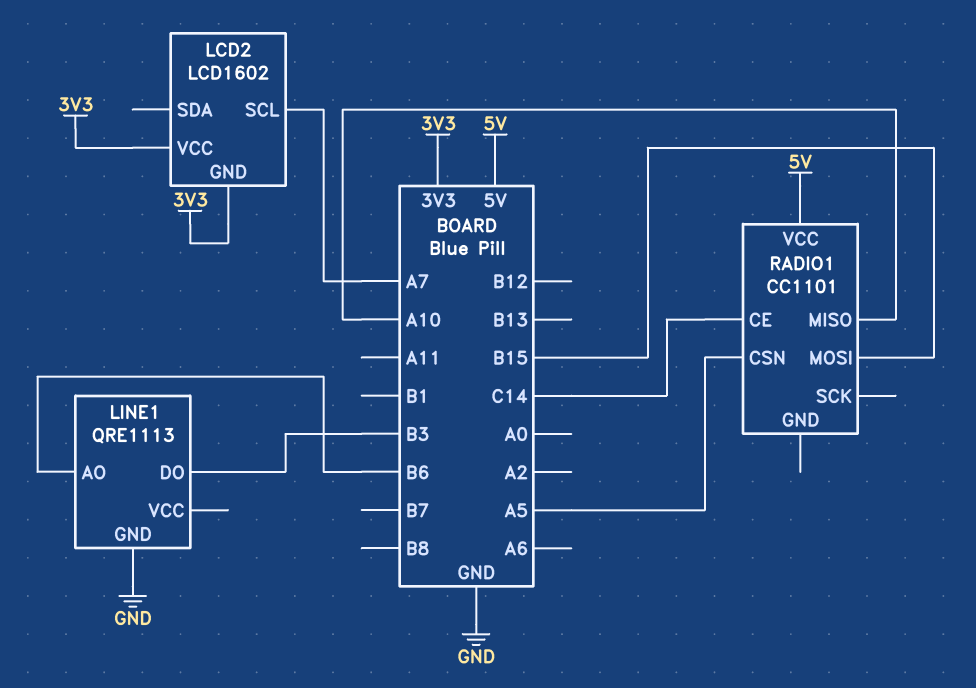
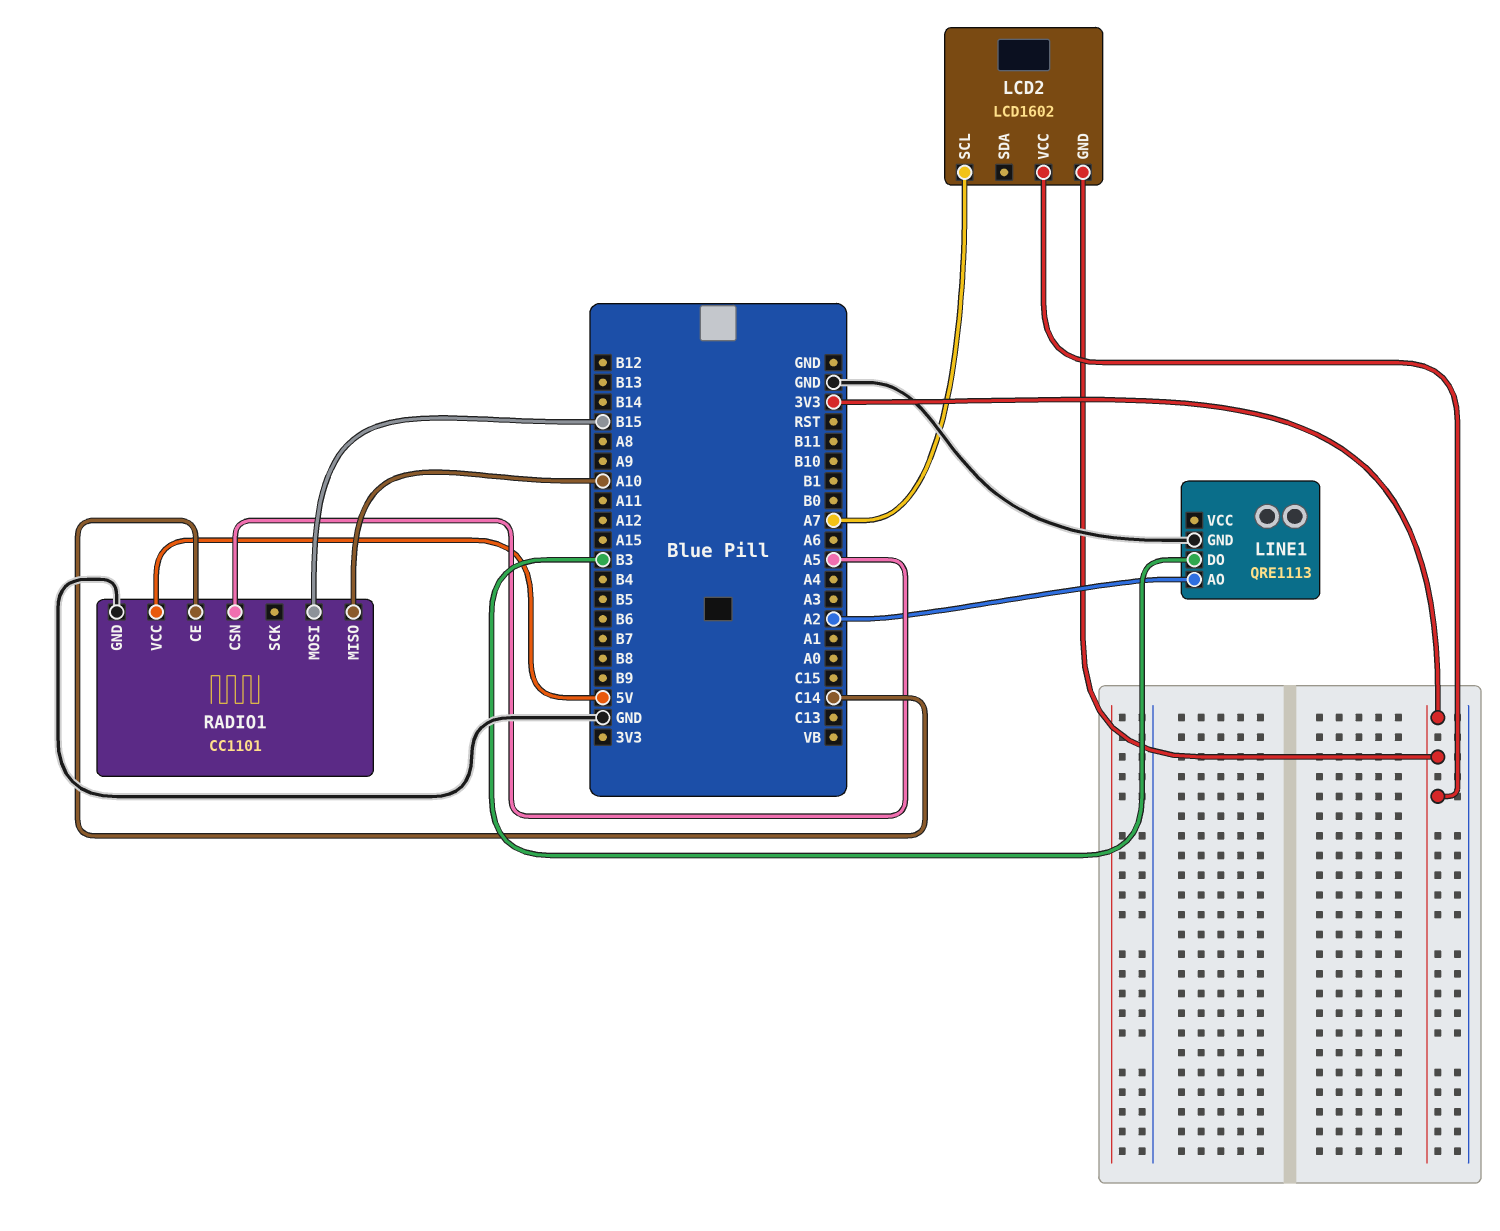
LINE1 pin AO: B6 -> A2
RADIO1 pin GND: none -> GND

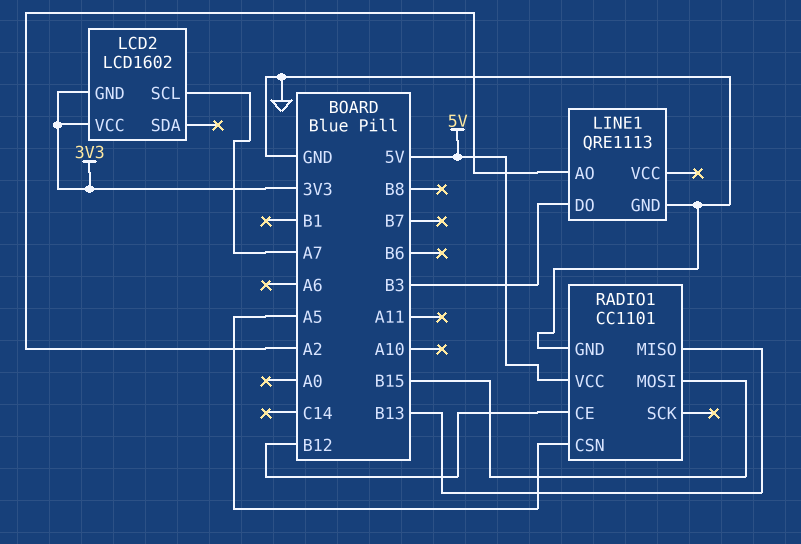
RADIO1 pin CE: C14 -> B12
RADIO1 pin MISO: A10 -> B13

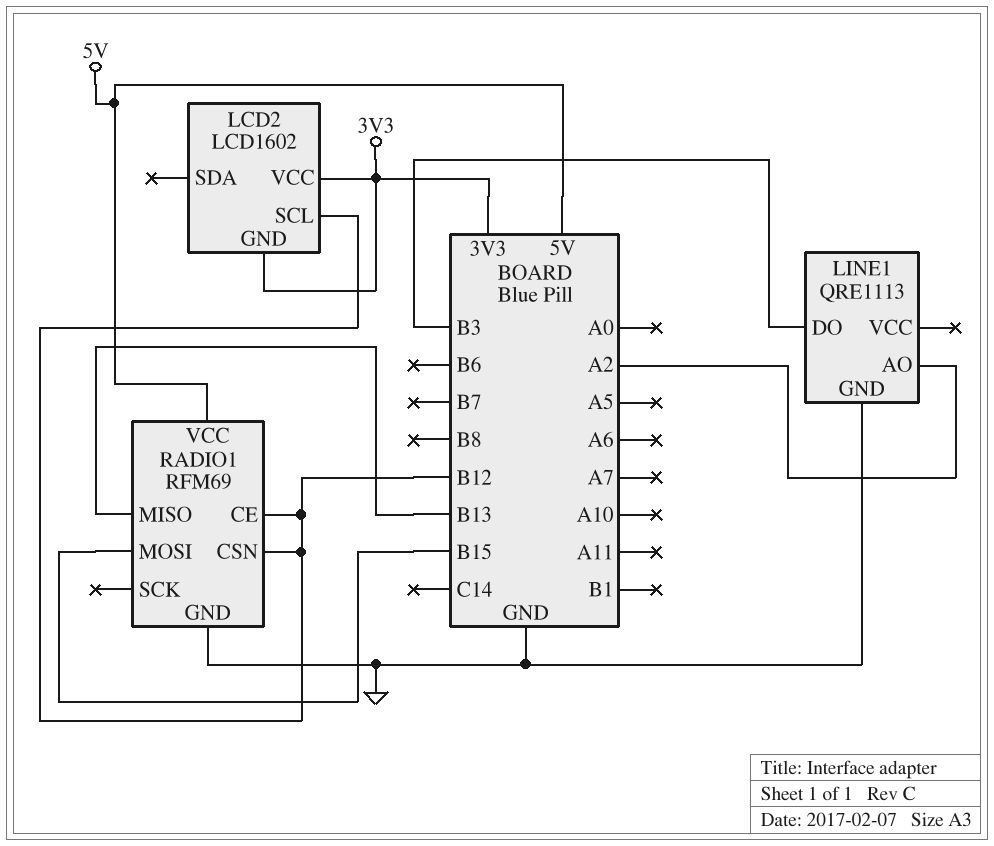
LCD2 pin SCL: A7 -> B12
RADIO1: CC1101 -> RFM69
RADIO1 pin CSN: A5 -> B12

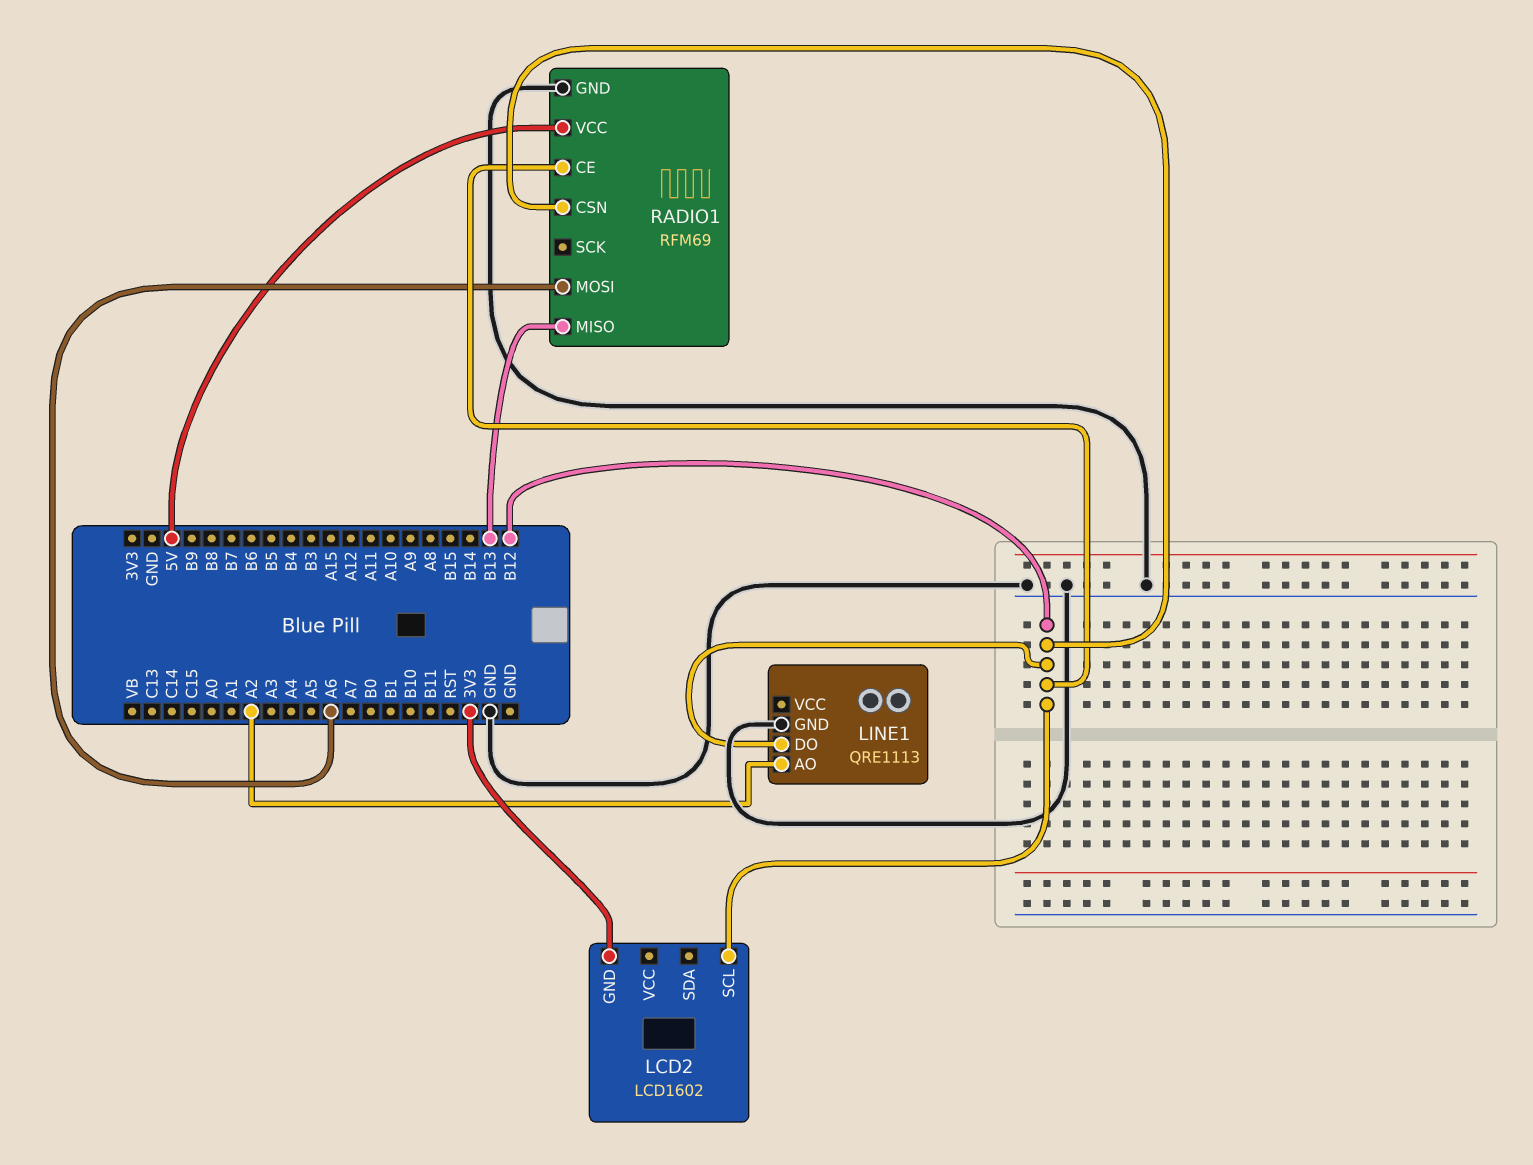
LCD2 pin VCC: 3V3 -> none
LINE1 pin DO: B3 -> B12
RADIO1 pin MOSI: B15 -> A6

